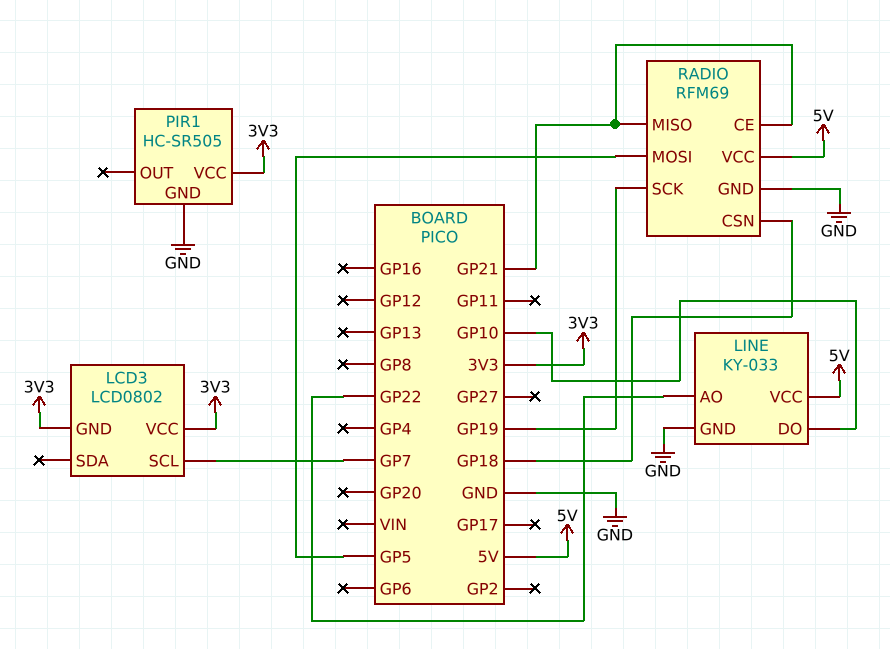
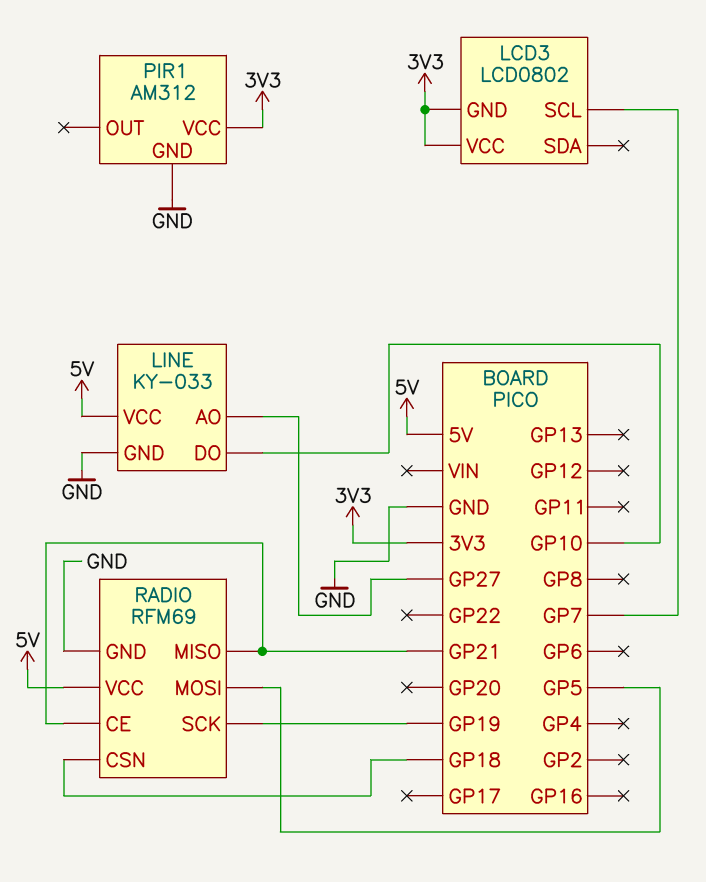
LINE pin AO: GP22 -> GP27
PIR1: HC-SR505 -> AM312

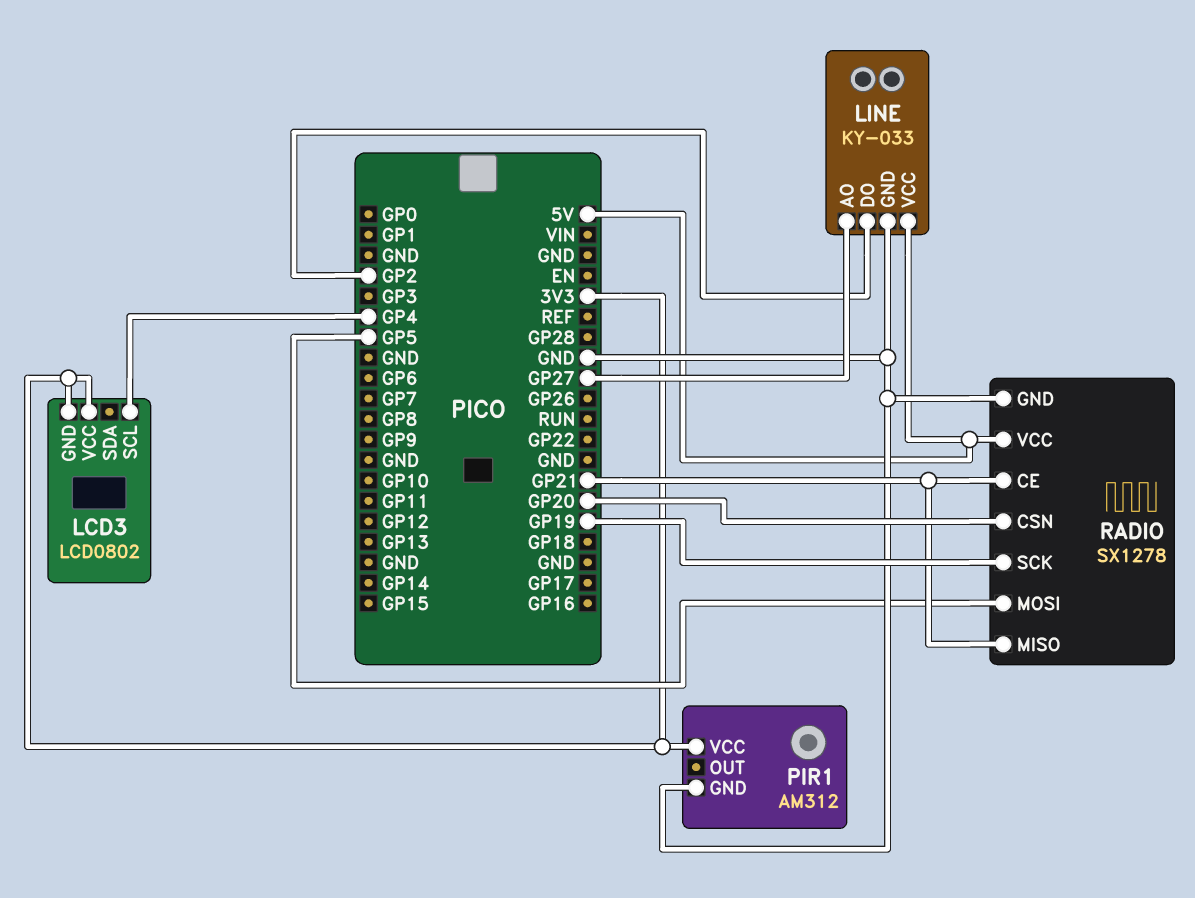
LCD3 pin SCL: GP7 -> GP4
LINE pin DO: GP10 -> GP2
RADIO: RFM69 -> SX1278
RADIO pin CSN: GP18 -> GP20

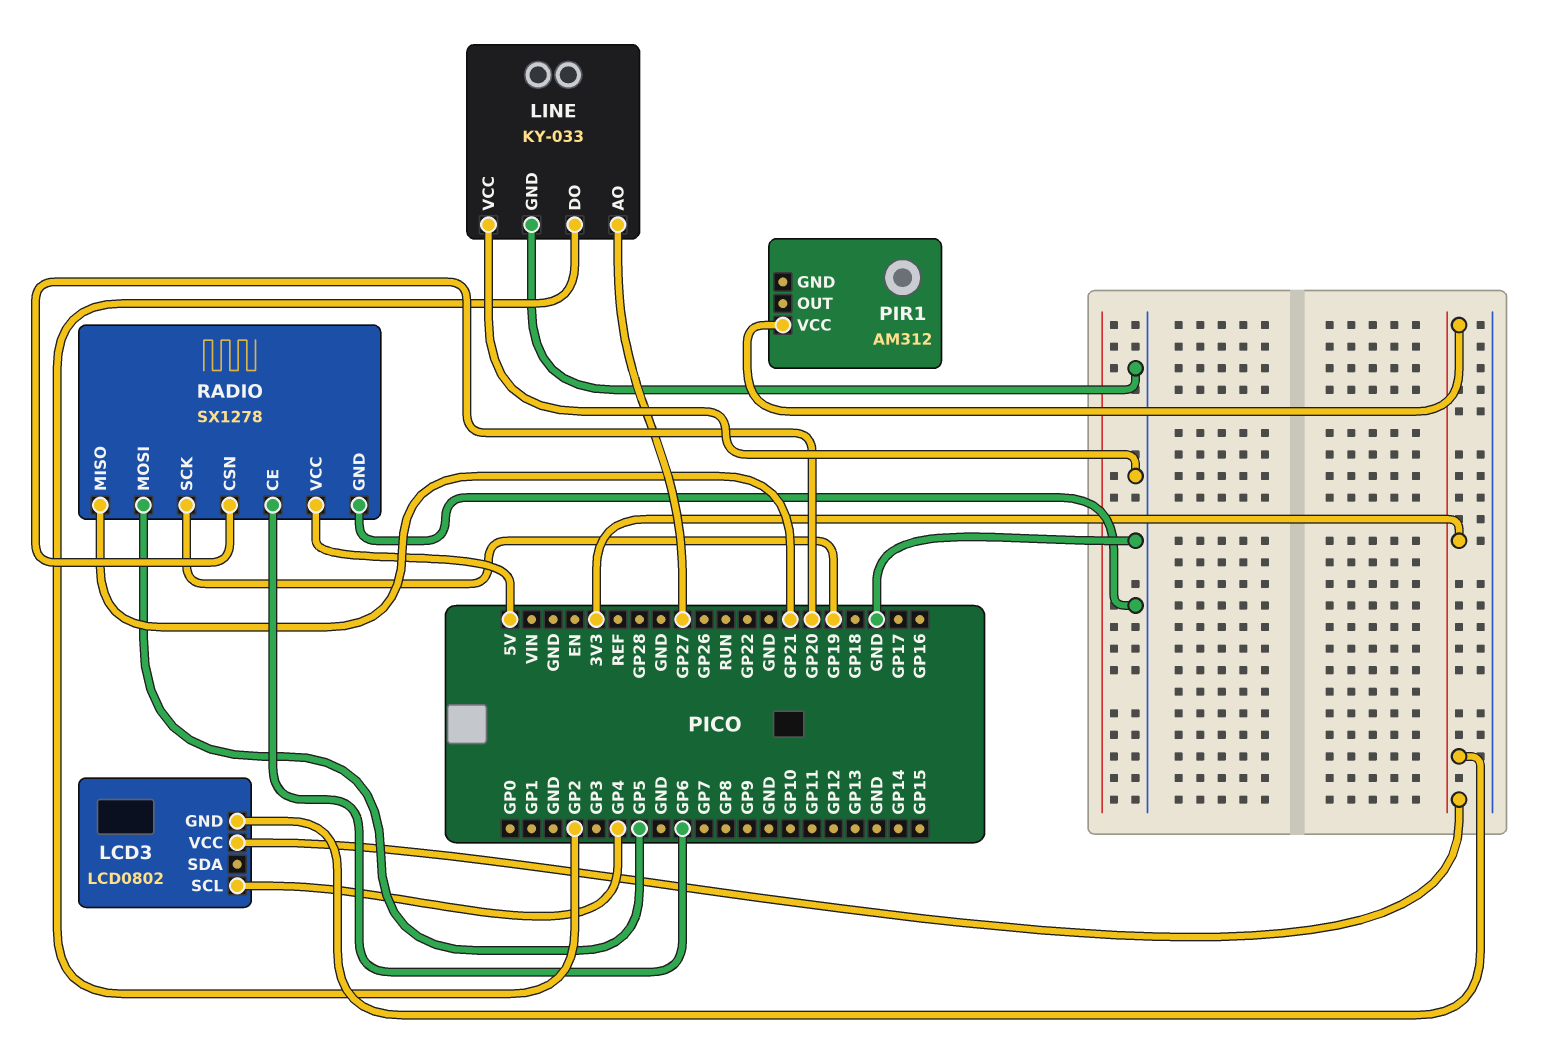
LINE pin VCC: 5V -> GND
PIR1 pin GND: GND -> none
RADIO pin CE: GP21 -> GP6

